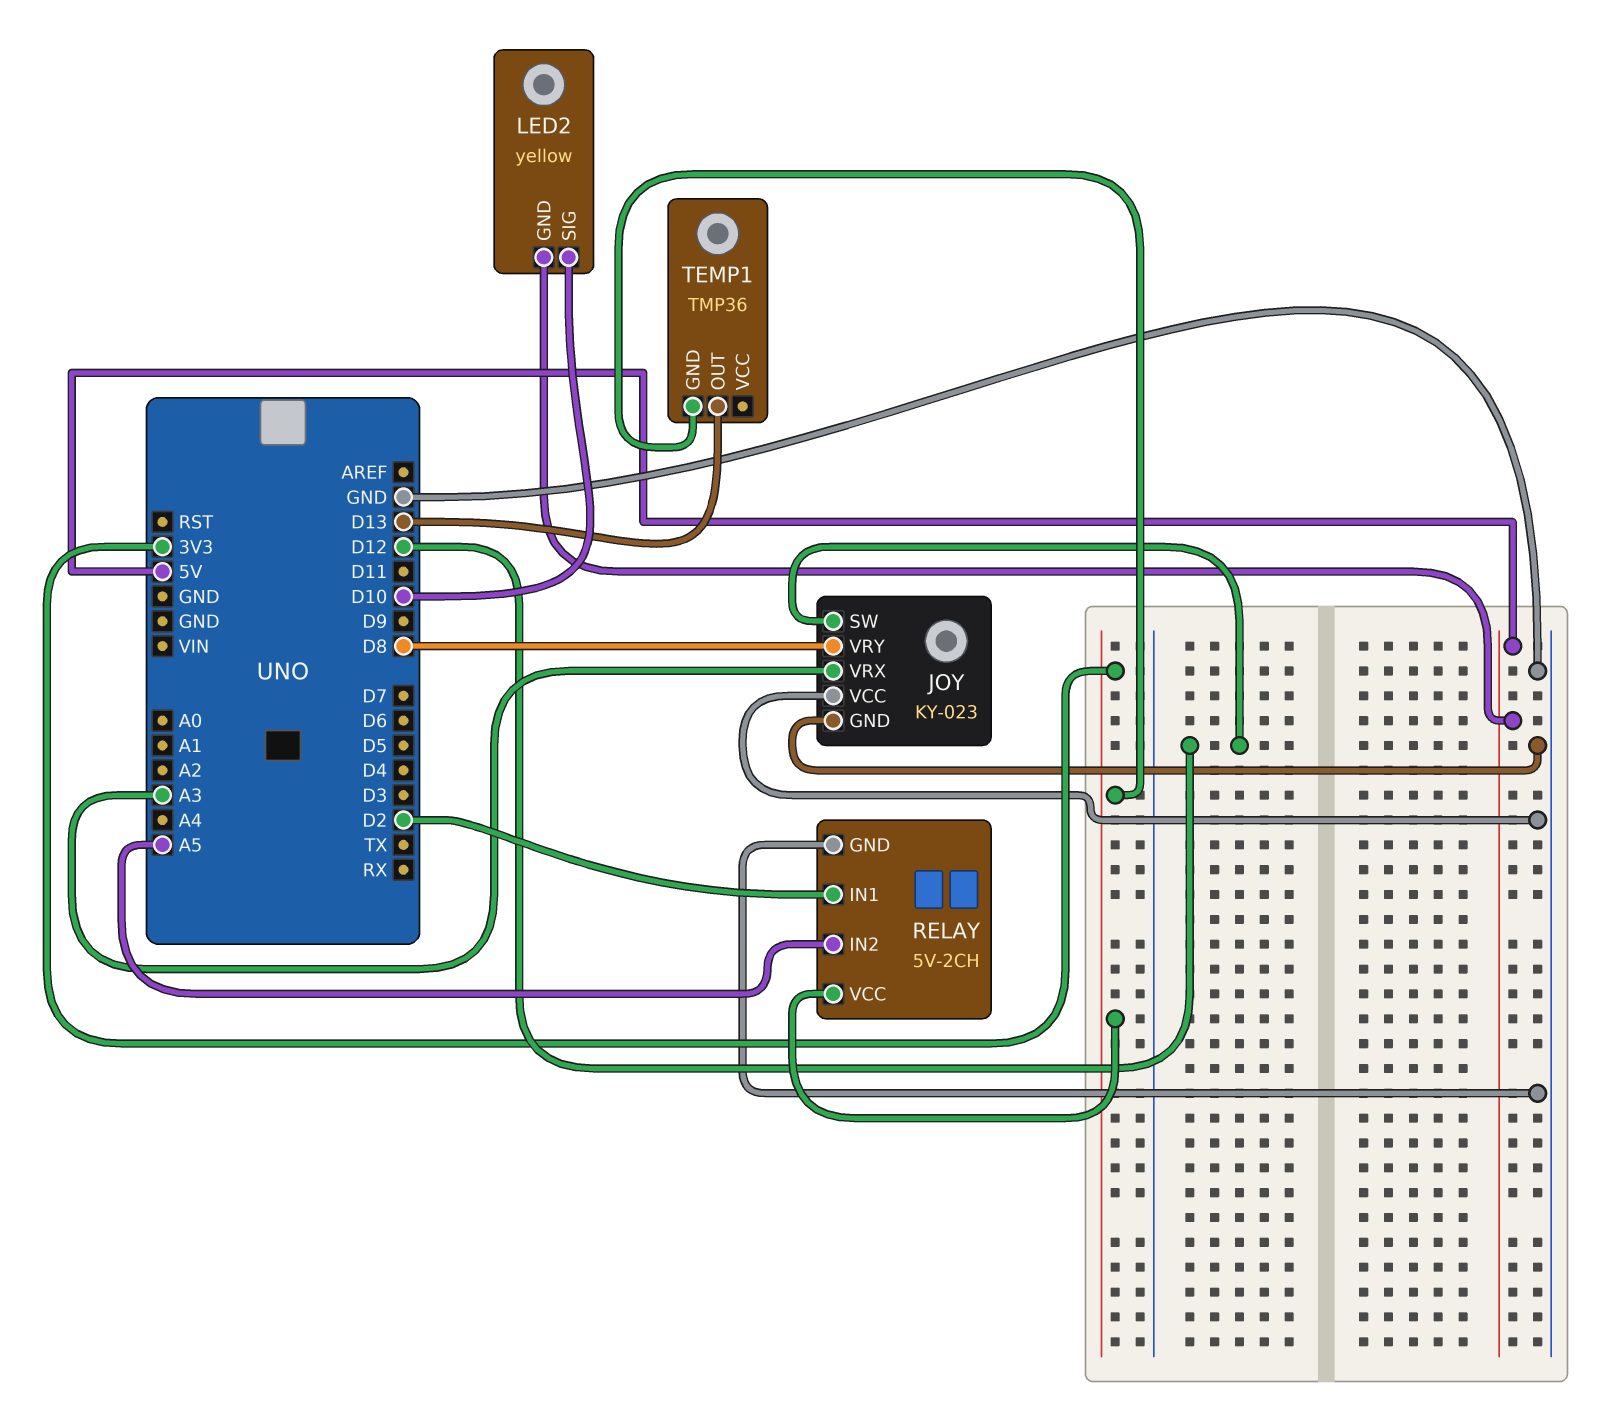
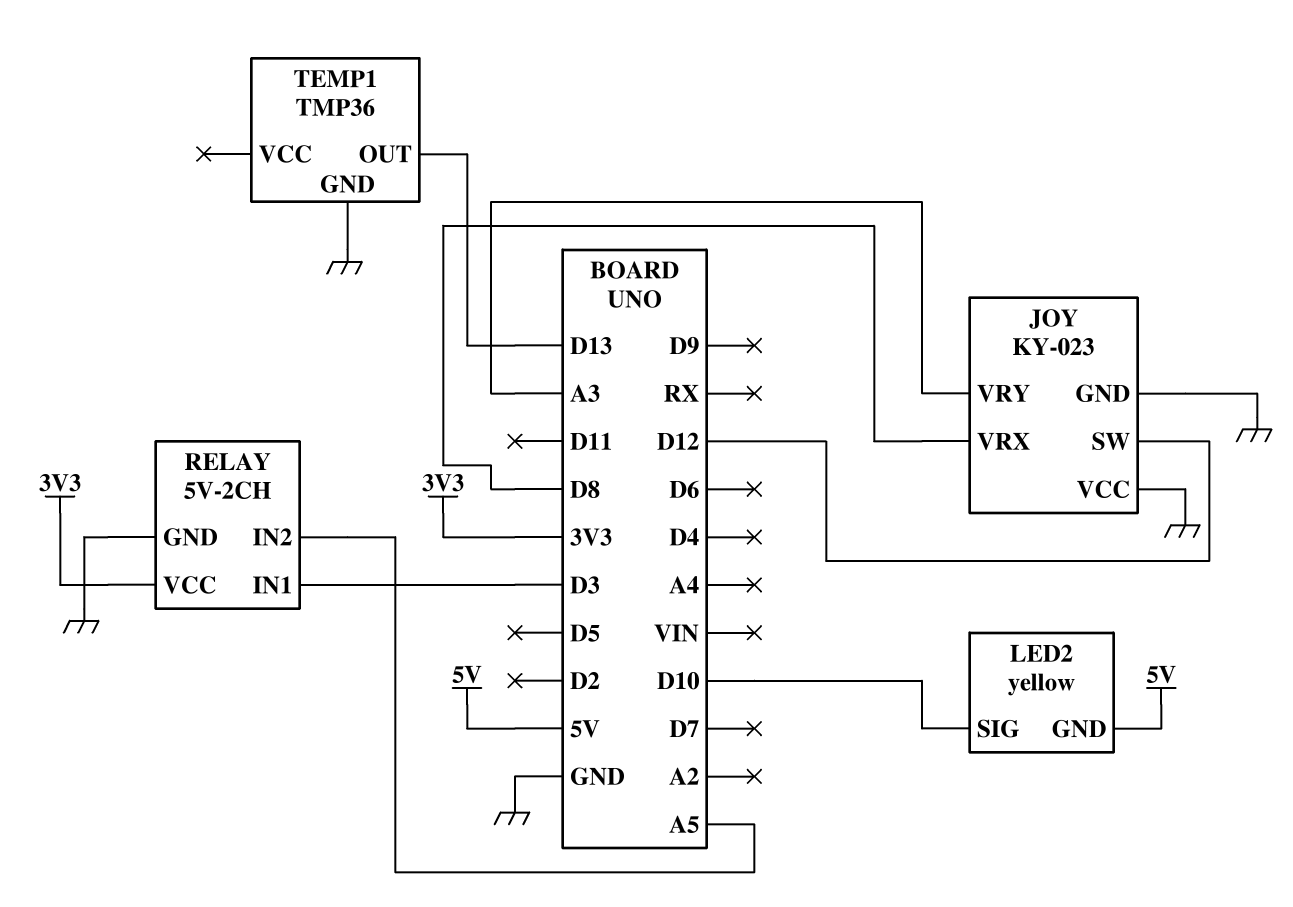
JOY pin VRX: A3 -> D8
JOY pin VRY: D8 -> A3
RELAY pin IN1: D2 -> D3
TEMP1 pin GND: 3V3 -> GND

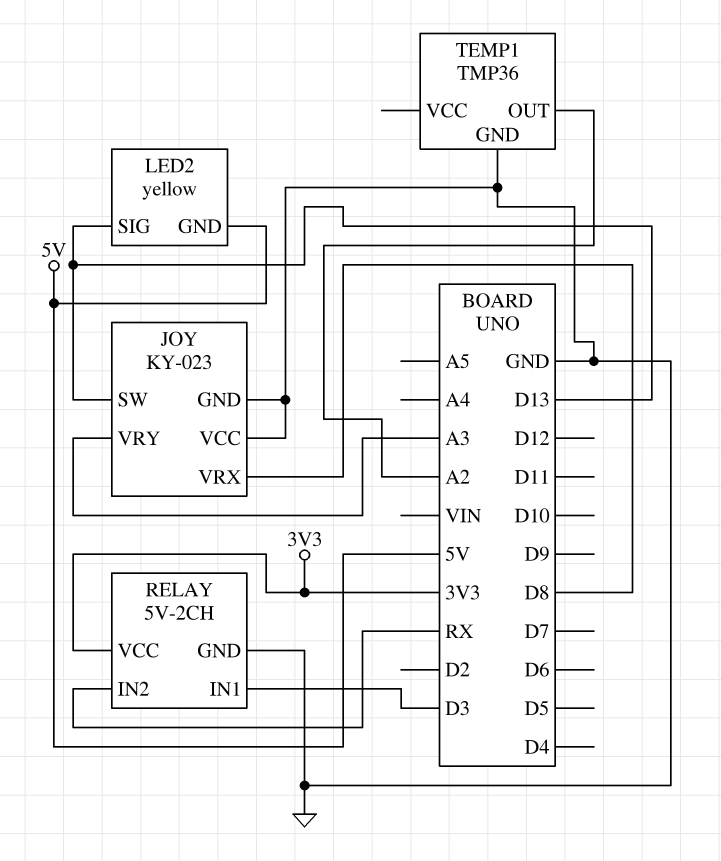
JOY pin SW: D12 -> D13
LED2 pin SIG: D10 -> D13
RELAY pin IN2: A5 -> RX
TEMP1 pin OUT: D13 -> A2

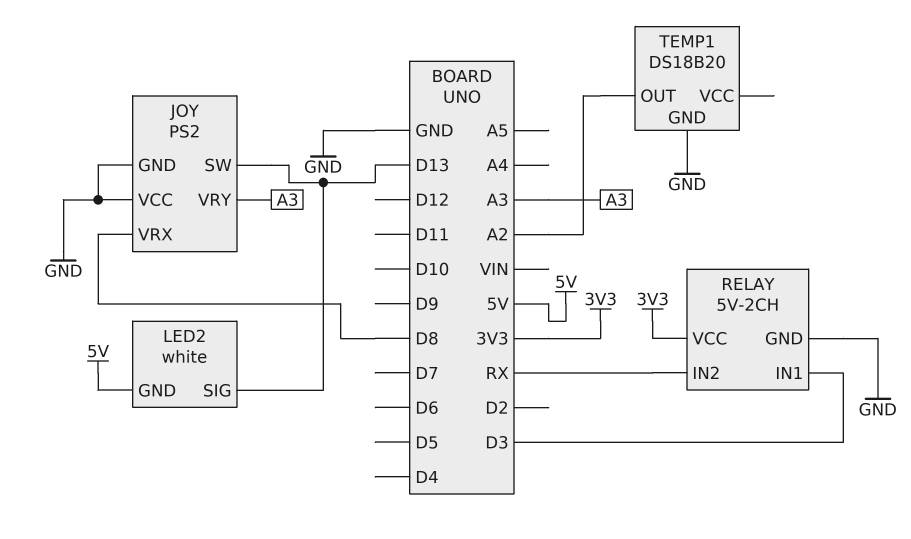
JOY: KY-023 -> PS2
LED2: yellow -> white
TEMP1: TMP36 -> DS18B20

